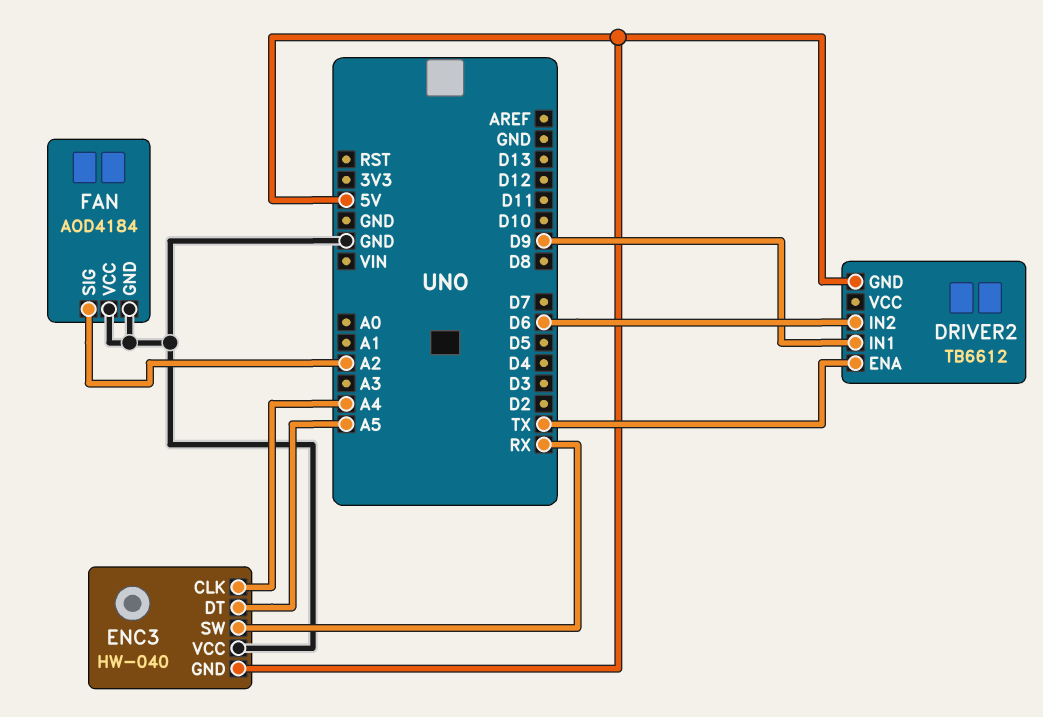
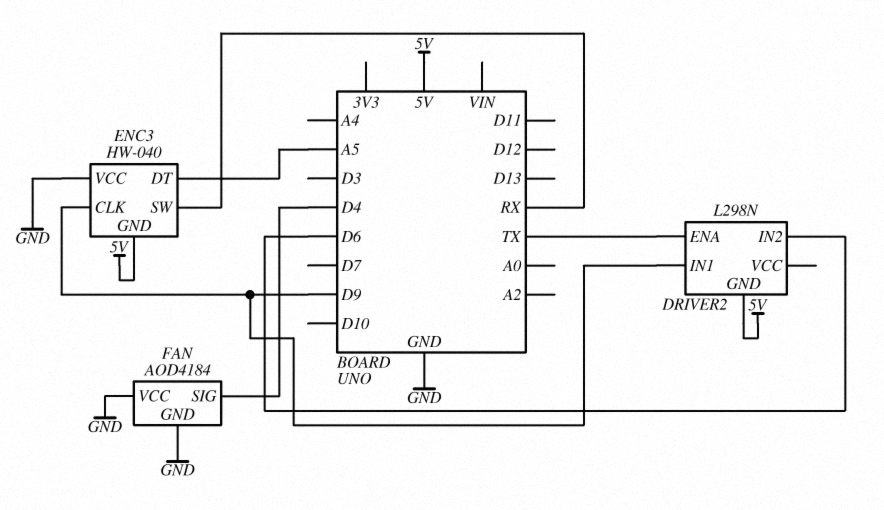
DRIVER2: TB6612 -> L298N
ENC3 pin CLK: A4 -> D9
FAN pin SIG: A2 -> D4

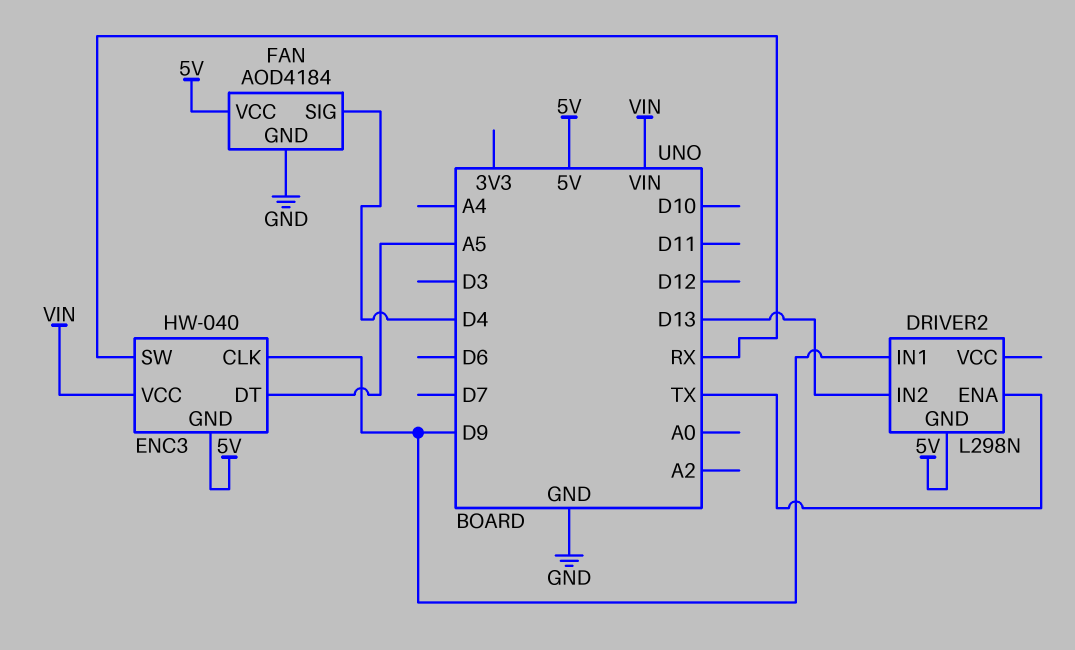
DRIVER2 pin IN2: D6 -> D13
ENC3 pin VCC: GND -> VIN
FAN pin VCC: GND -> 5V

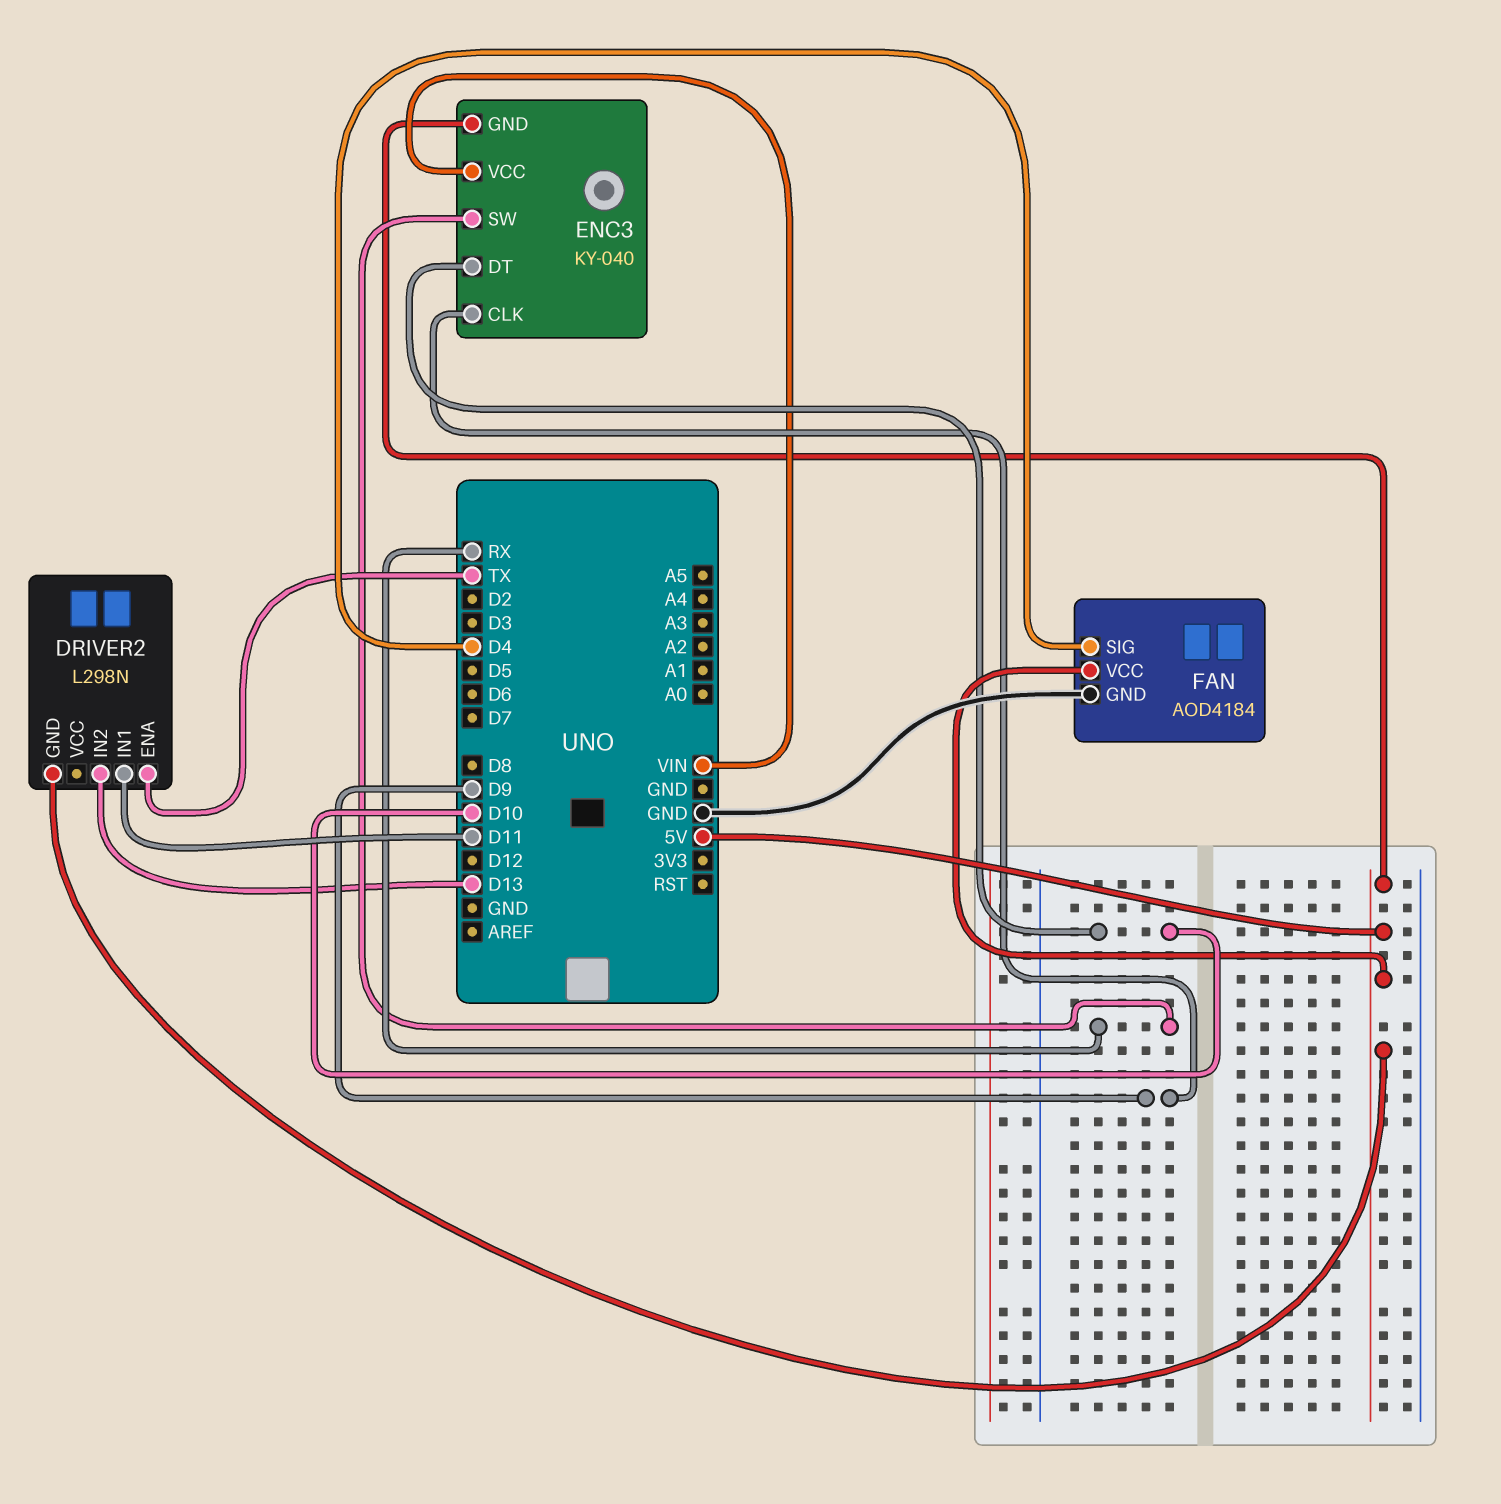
DRIVER2 pin IN1: D9 -> D11
ENC3: HW-040 -> KY-040
ENC3 pin DT: A5 -> D10

